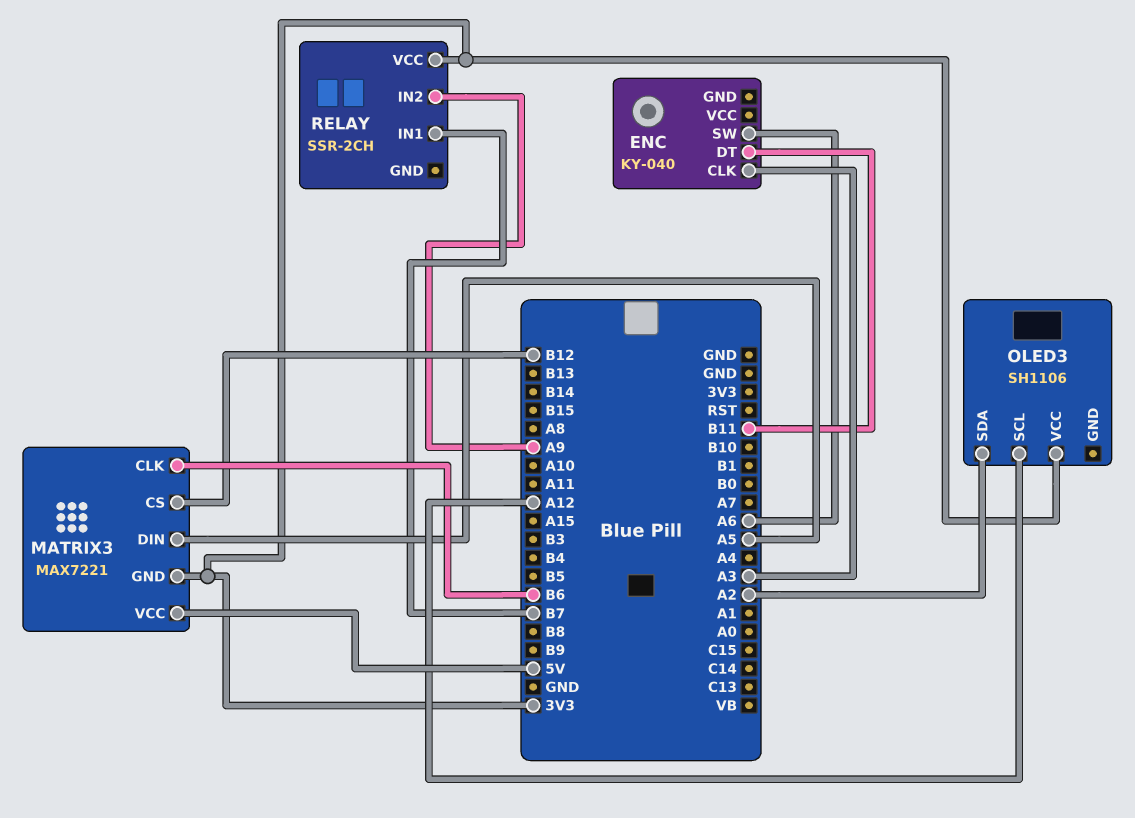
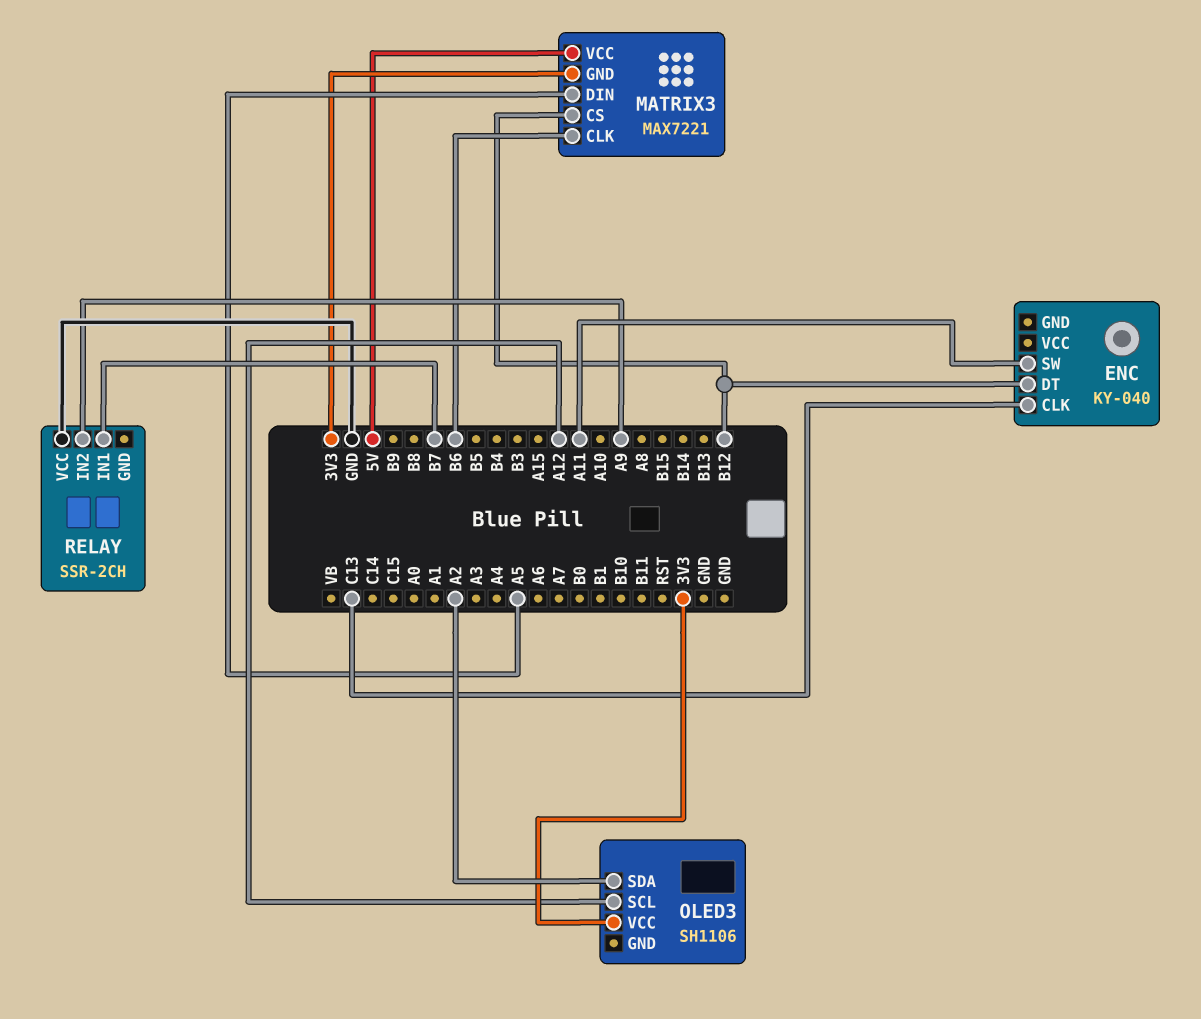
ENC pin CLK: A3 -> C13
ENC pin DT: B11 -> B12
ENC pin SW: A6 -> A11
RELAY pin VCC: 3V3 -> GND

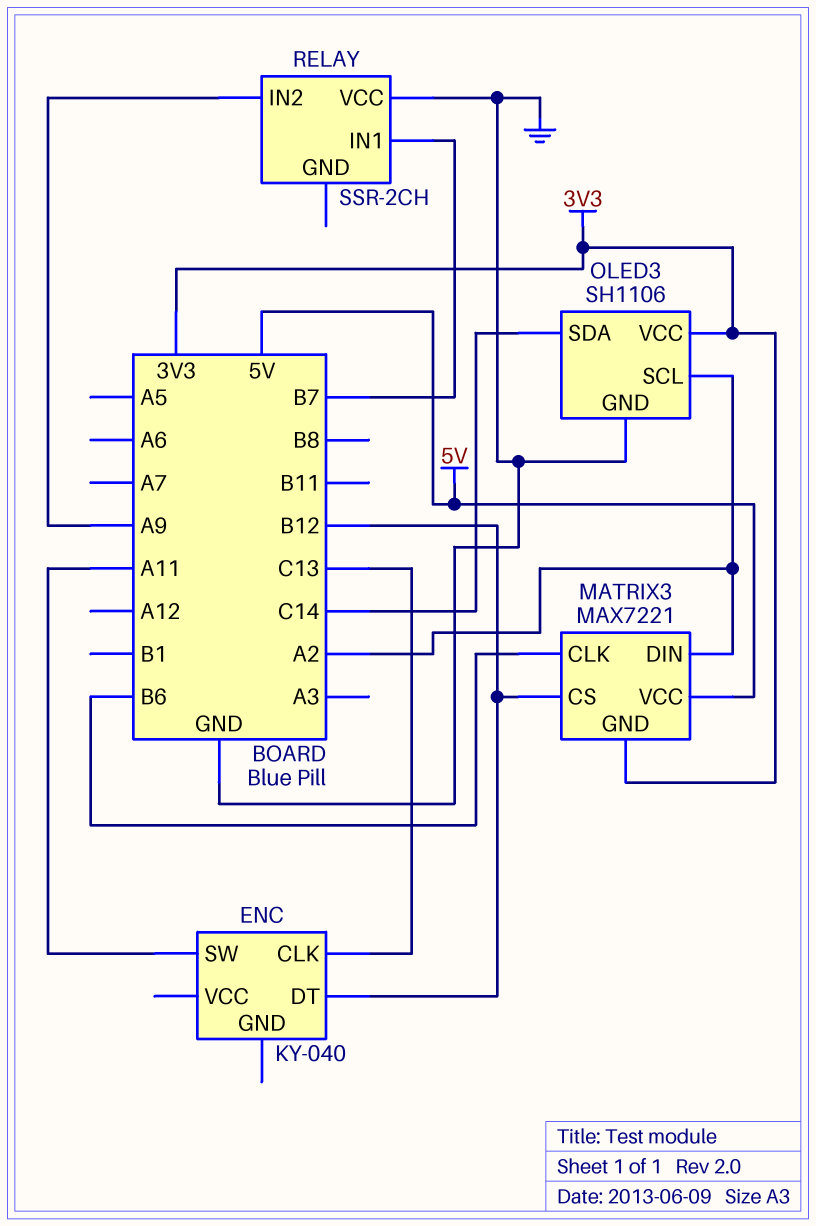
MATRIX3 pin DIN: A5 -> A2
OLED3 pin GND: none -> GND
OLED3 pin SCL: A12 -> A2
OLED3 pin SDA: A2 -> C14

